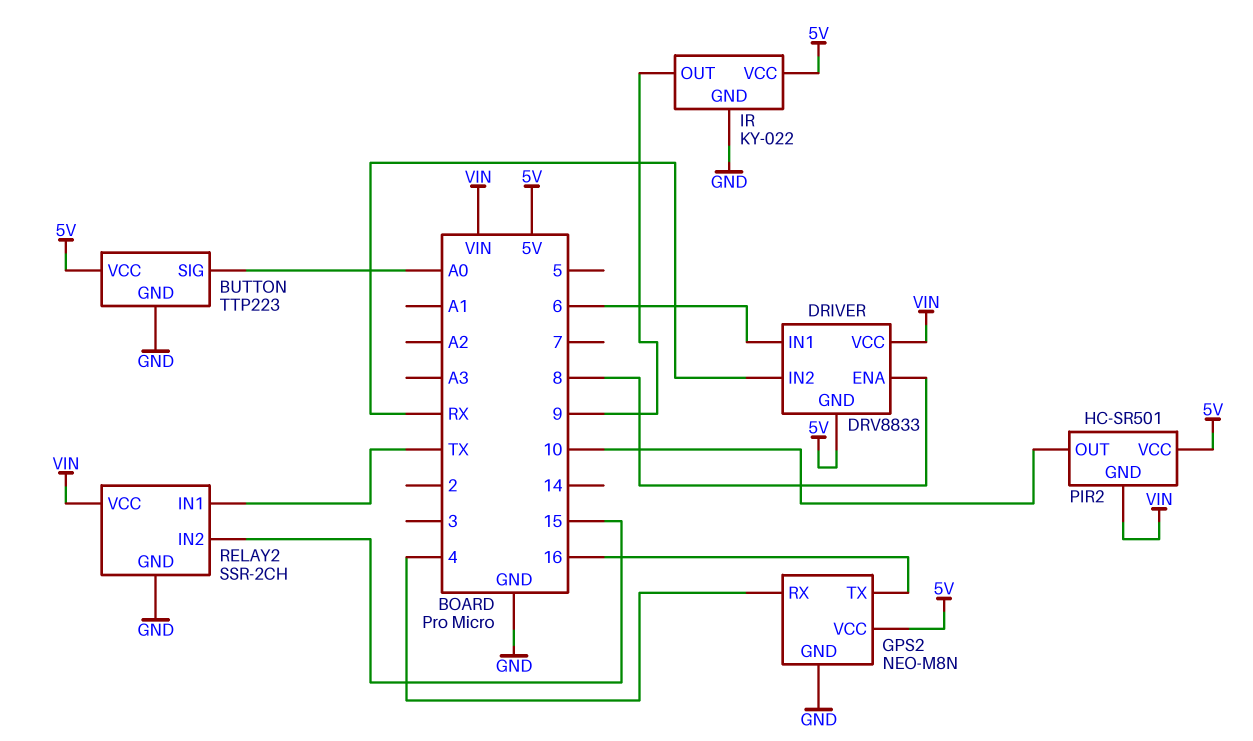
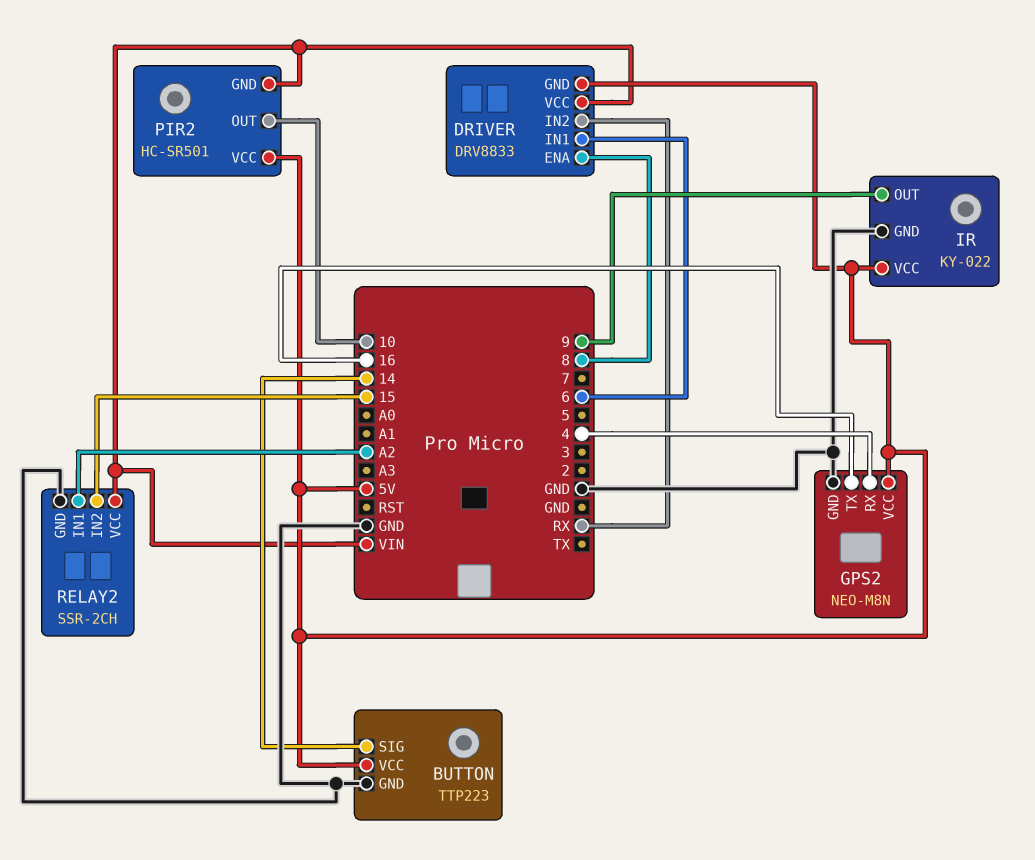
BUTTON pin SIG: A0 -> 14
RELAY2 pin IN1: TX -> A2

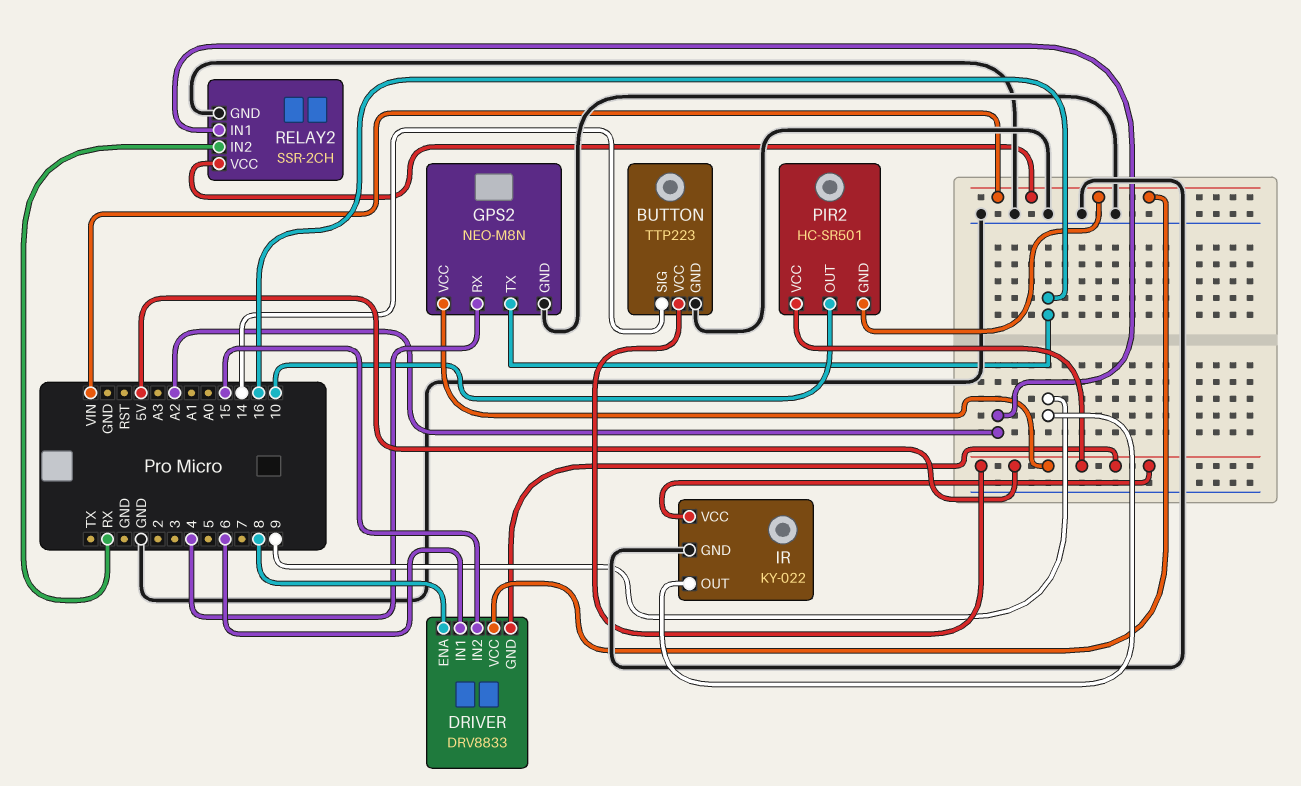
DRIVER pin IN2: RX -> 15
RELAY2 pin IN2: 15 -> RX

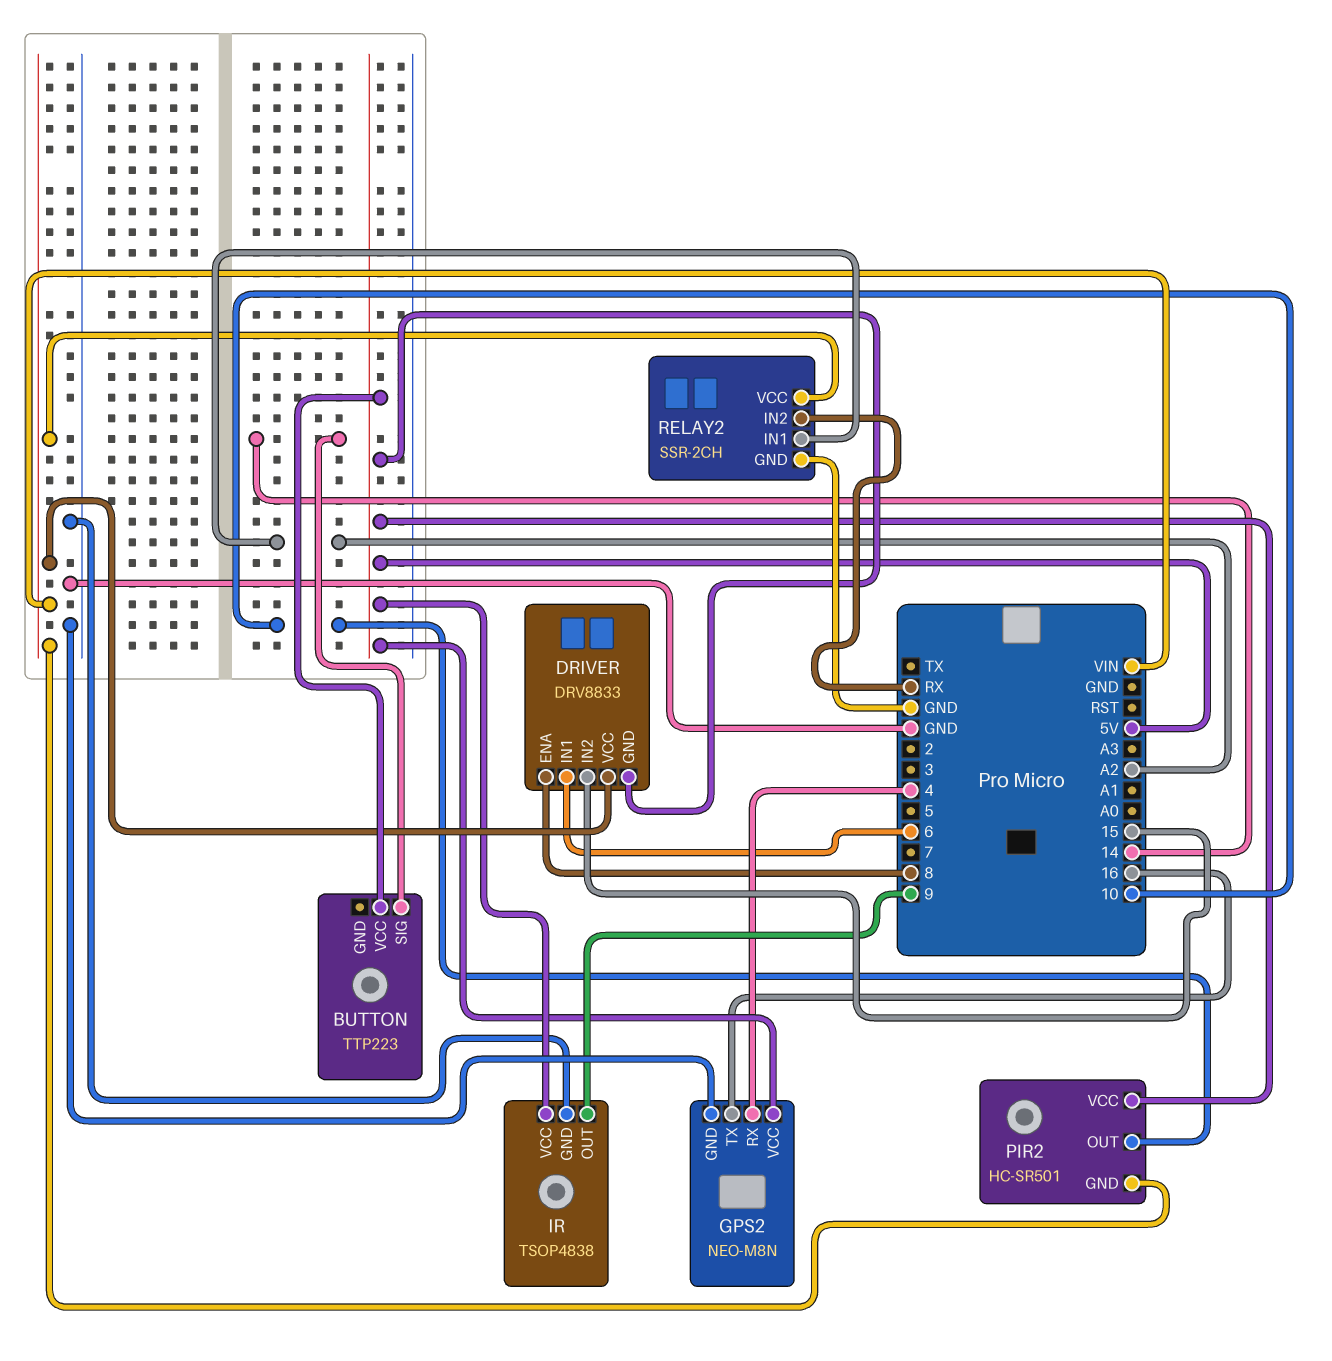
BUTTON pin GND: GND -> none
IR: KY-022 -> TSOP4838

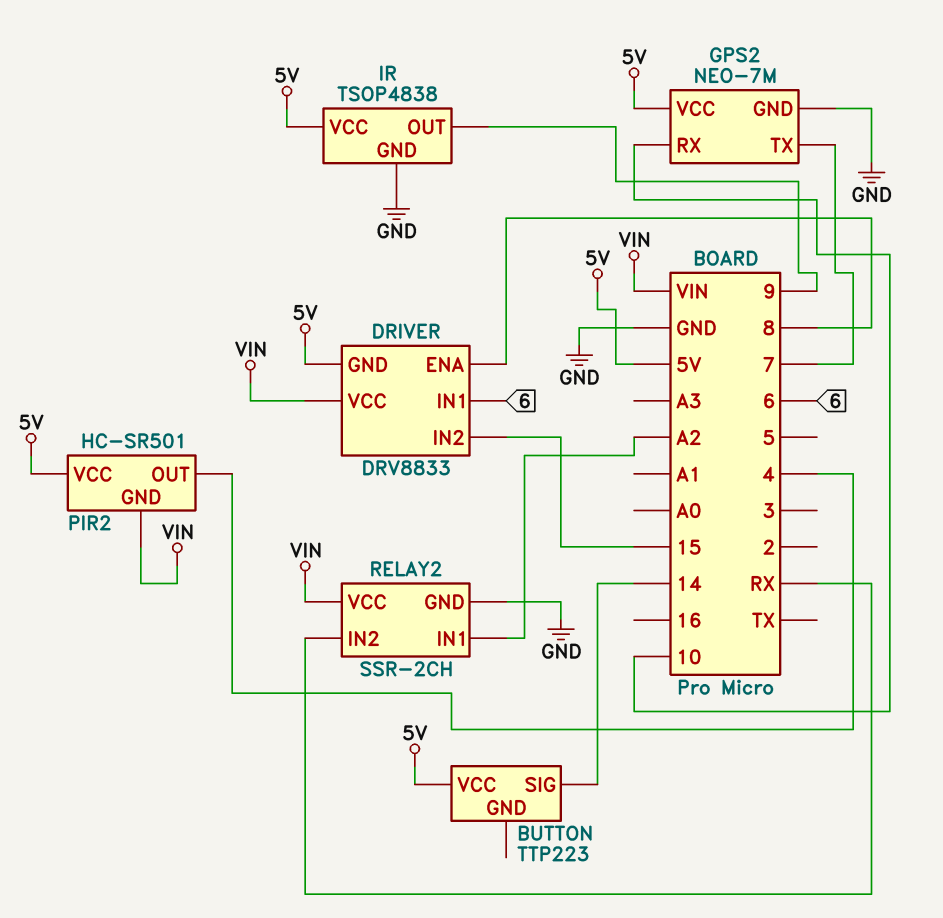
GPS2: NEO-M8N -> NEO-7M
GPS2 pin RX: 4 -> 10
GPS2 pin TX: 16 -> 7
PIR2 pin OUT: 10 -> 4

